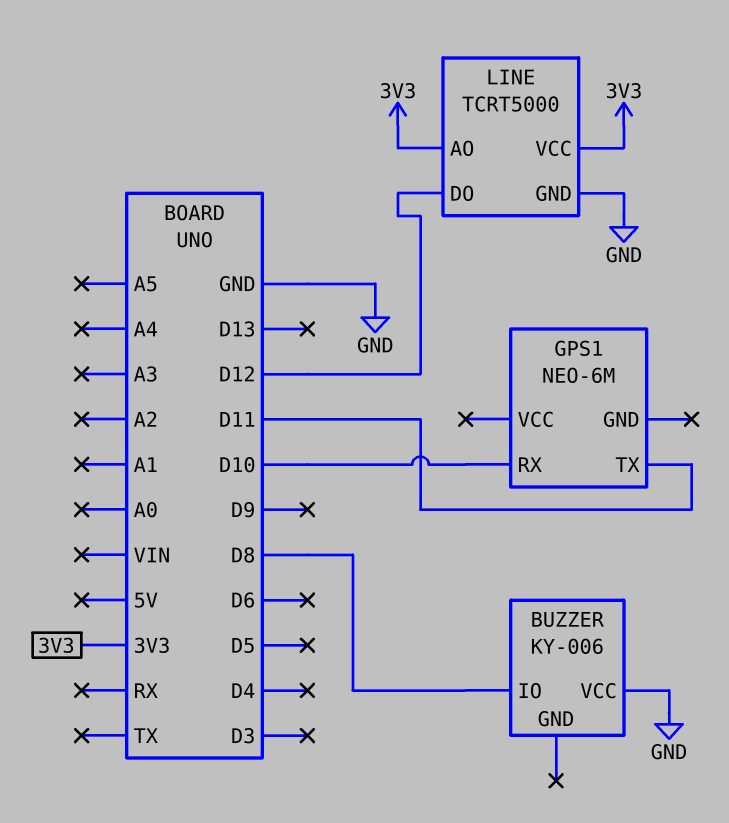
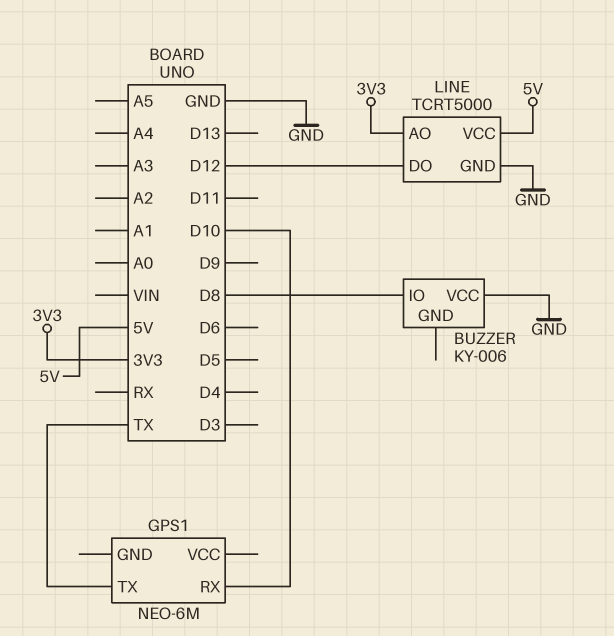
GPS1 pin TX: D11 -> TX
LINE pin VCC: 3V3 -> 5V

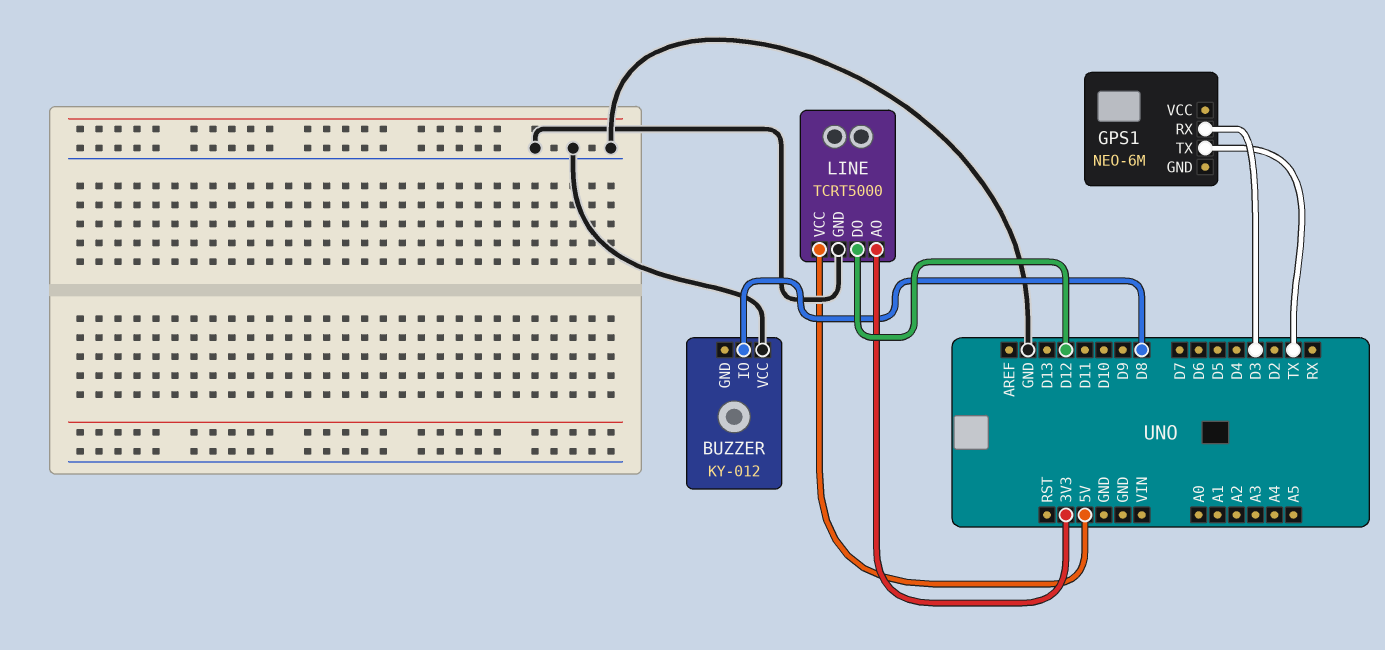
BUZZER: KY-006 -> KY-012
GPS1 pin RX: D10 -> D3

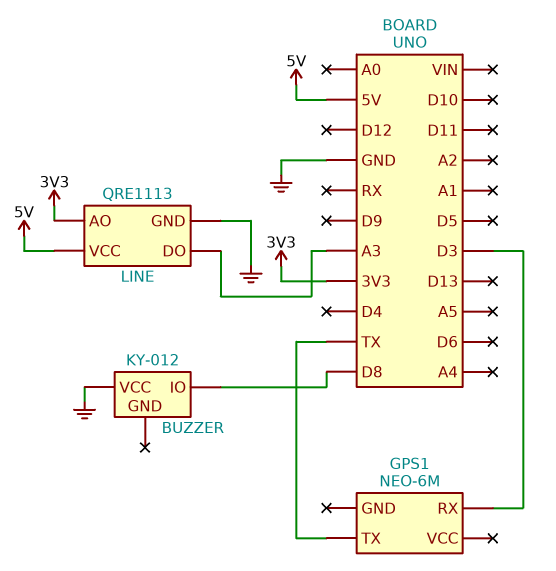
LINE: TCRT5000 -> QRE1113
LINE pin DO: D12 -> A3

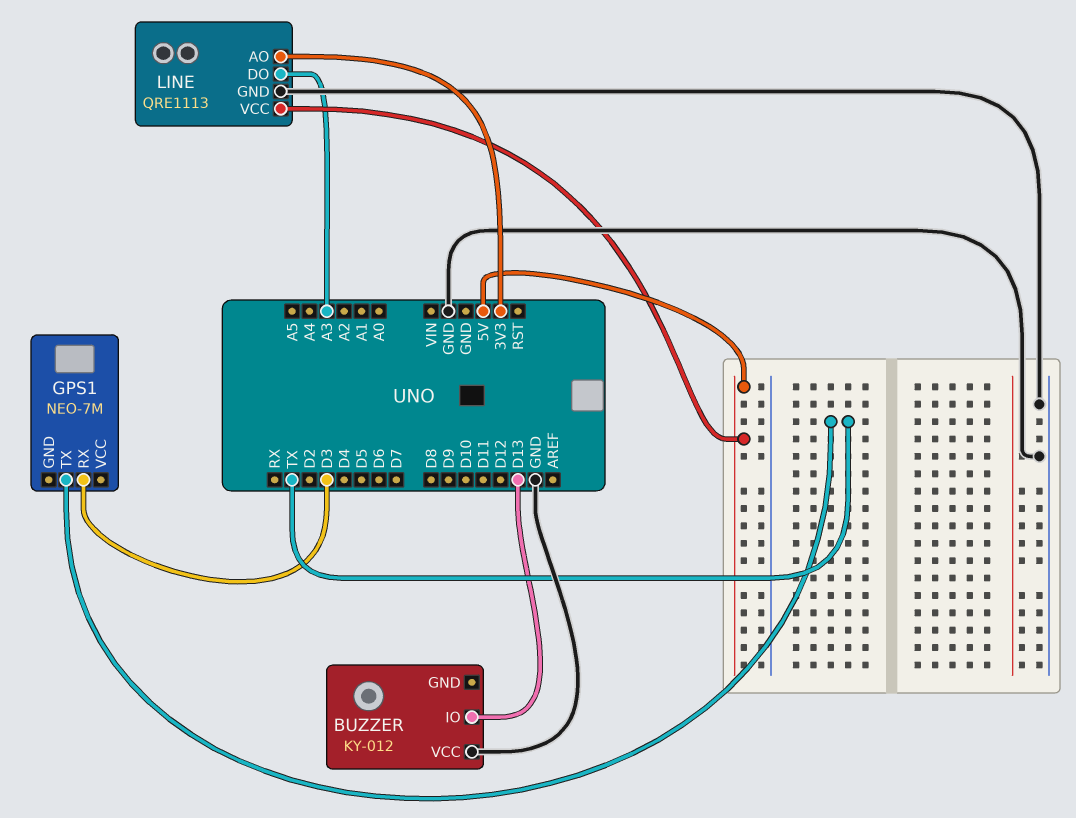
BUZZER pin IO: D8 -> D13
GPS1: NEO-6M -> NEO-7M

